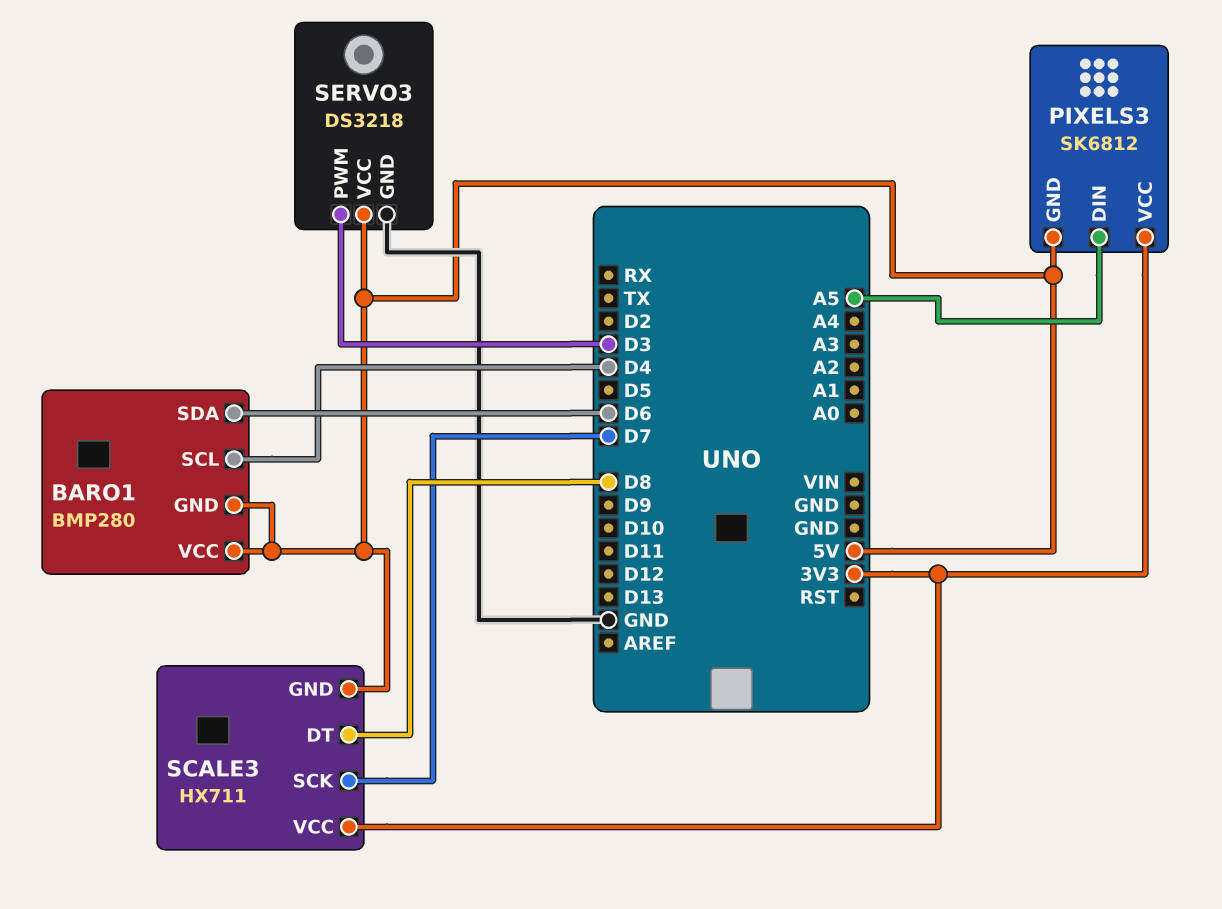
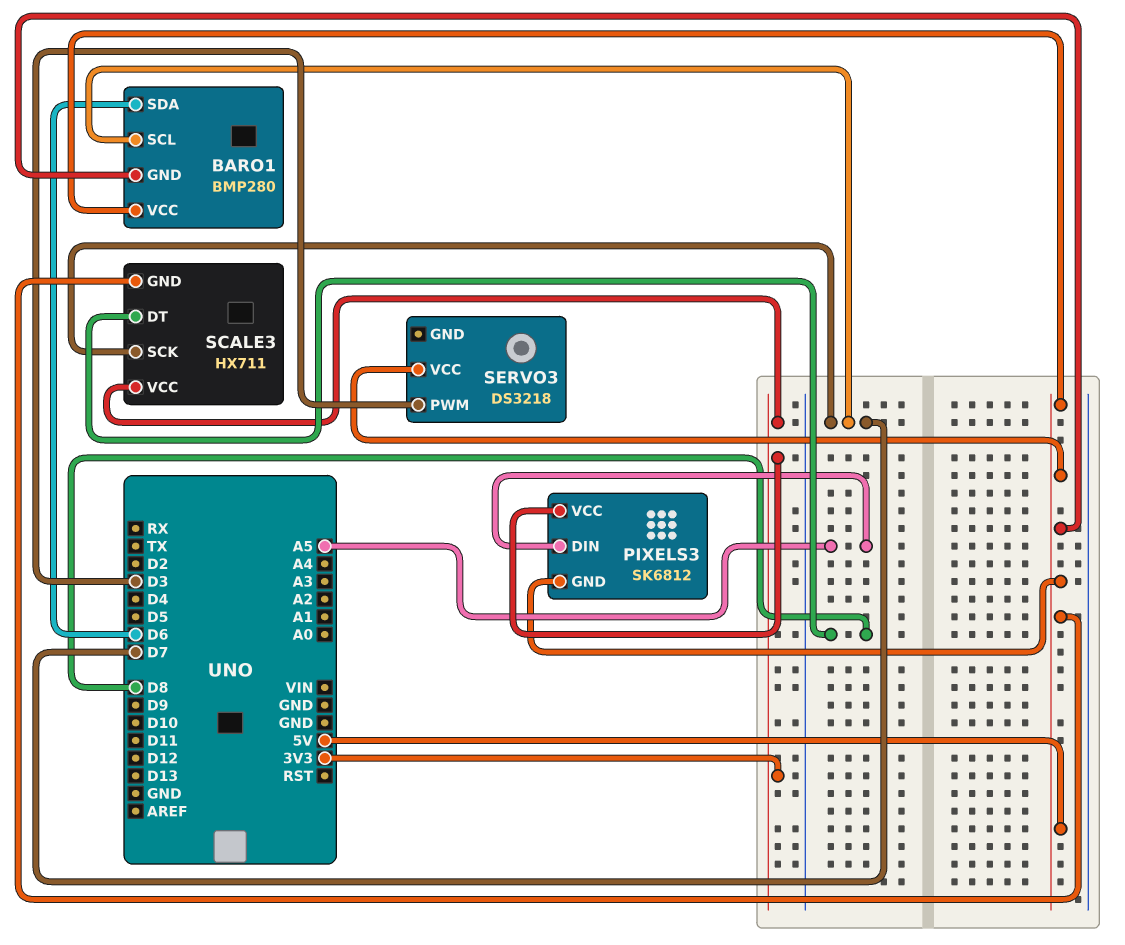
BARO1 pin SCL: D4 -> D7
SERVO3 pin GND: GND -> none

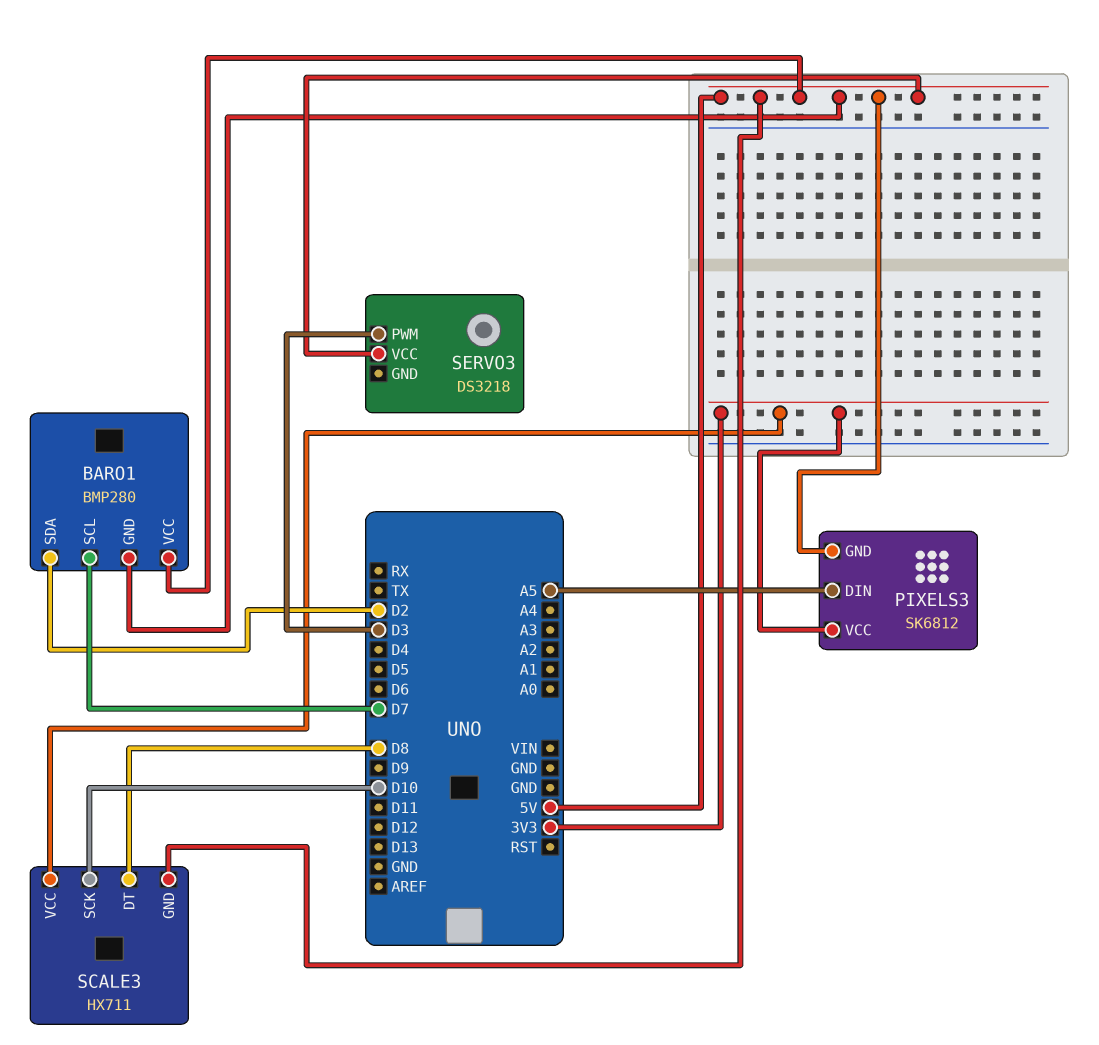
BARO1 pin SDA: D6 -> D2
SCALE3 pin SCK: D7 -> D10

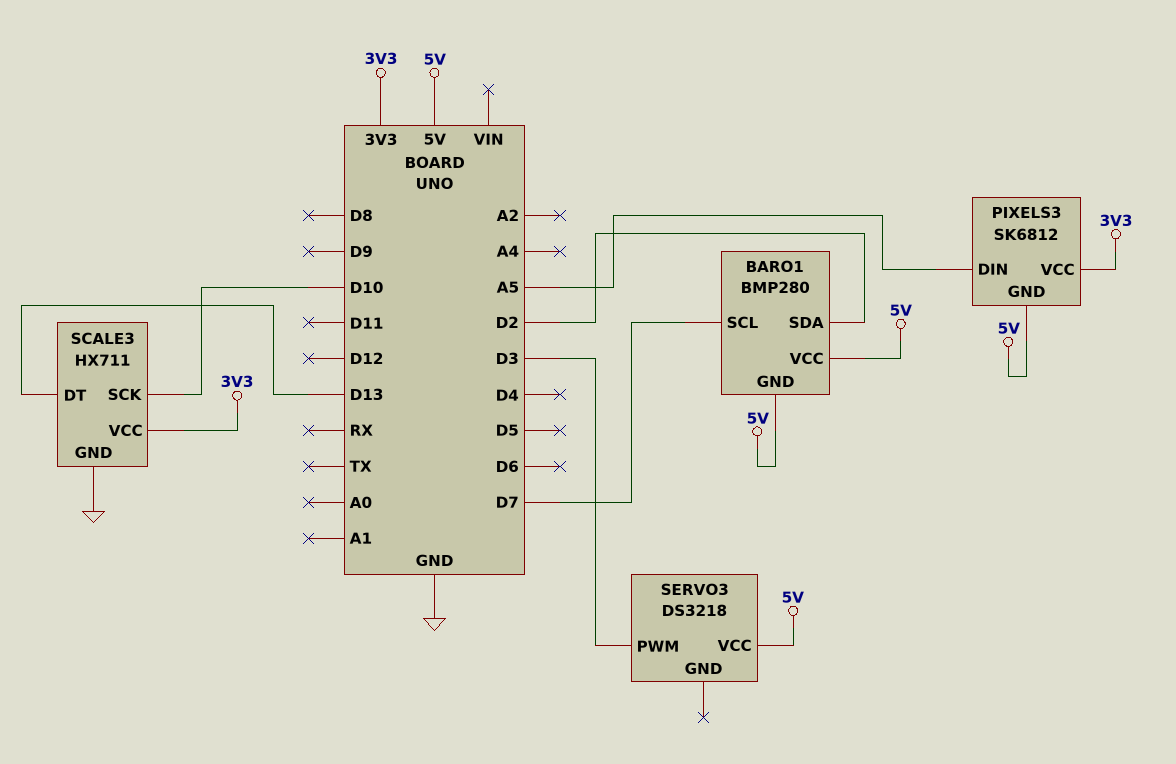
SCALE3 pin DT: D8 -> D13
SCALE3 pin GND: 5V -> GND

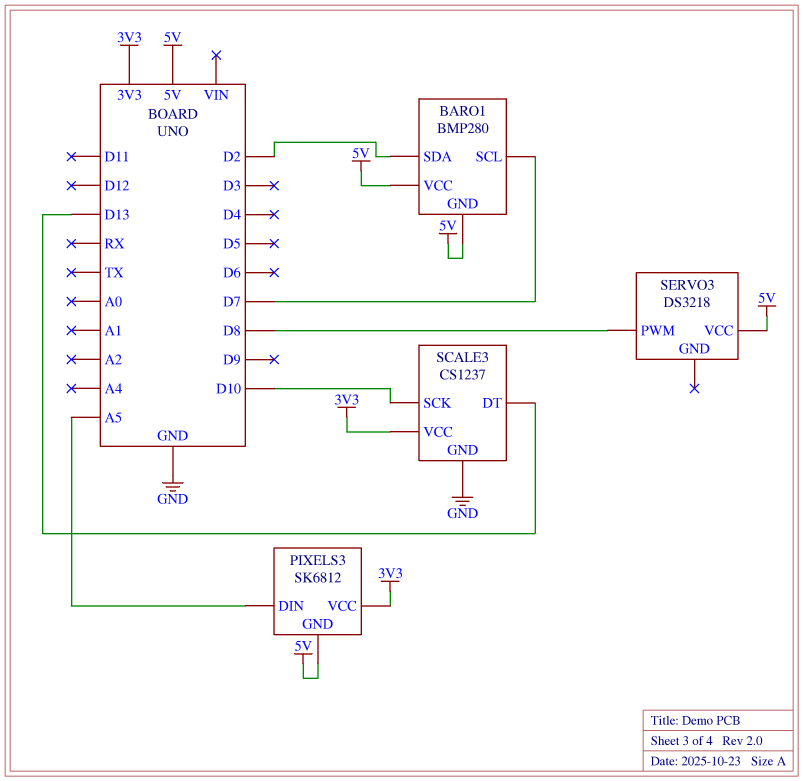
SCALE3: HX711 -> CS1237
SERVO3 pin PWM: D3 -> D8

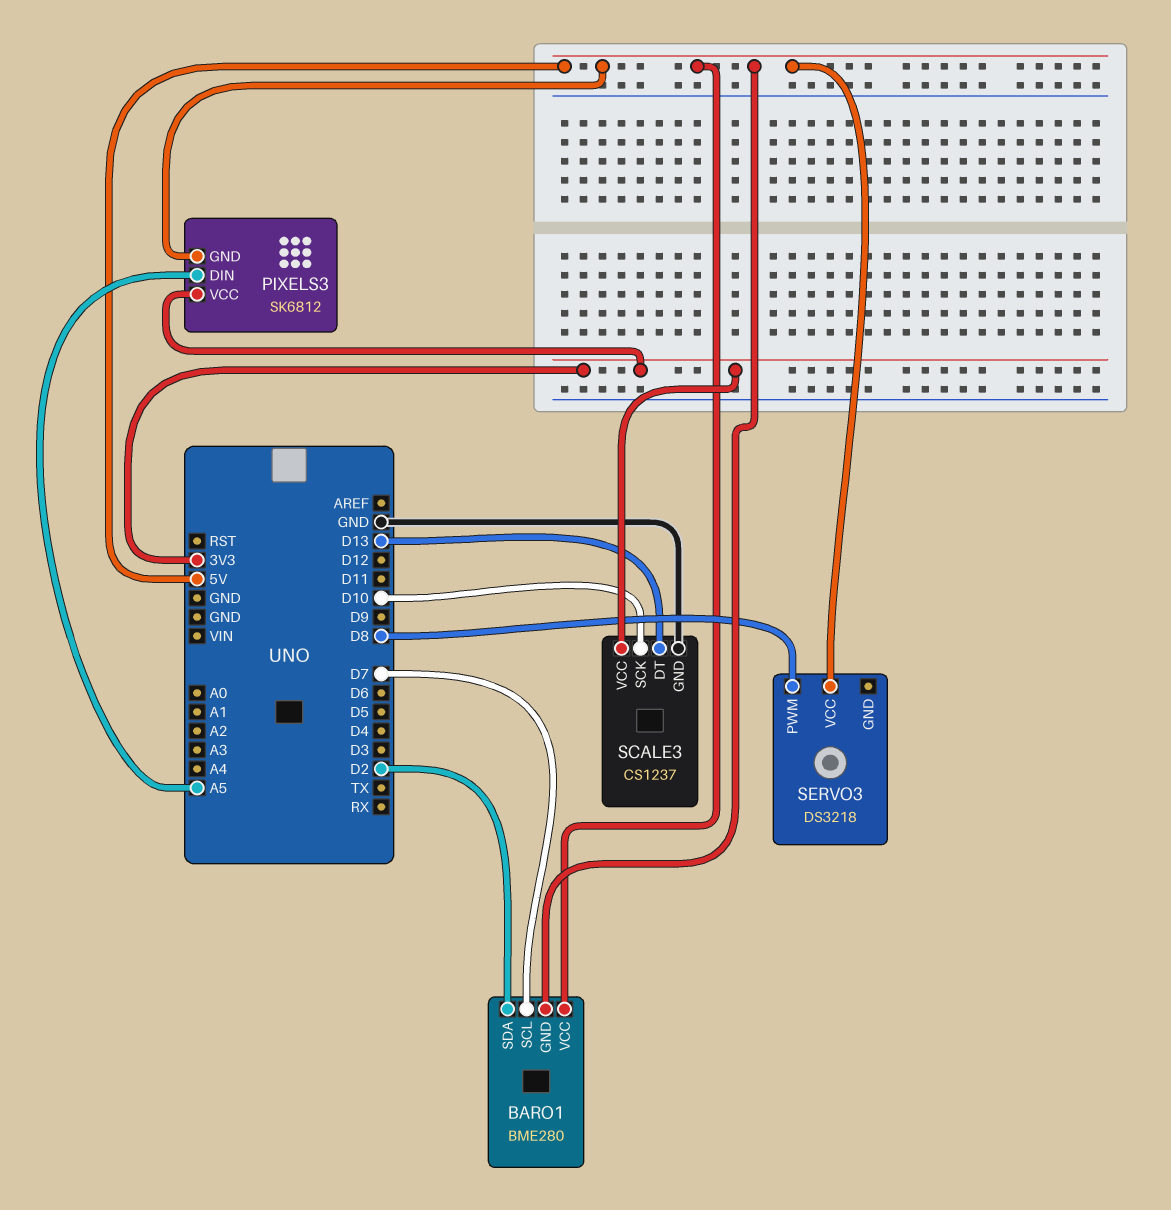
BARO1: BMP280 -> BME280

